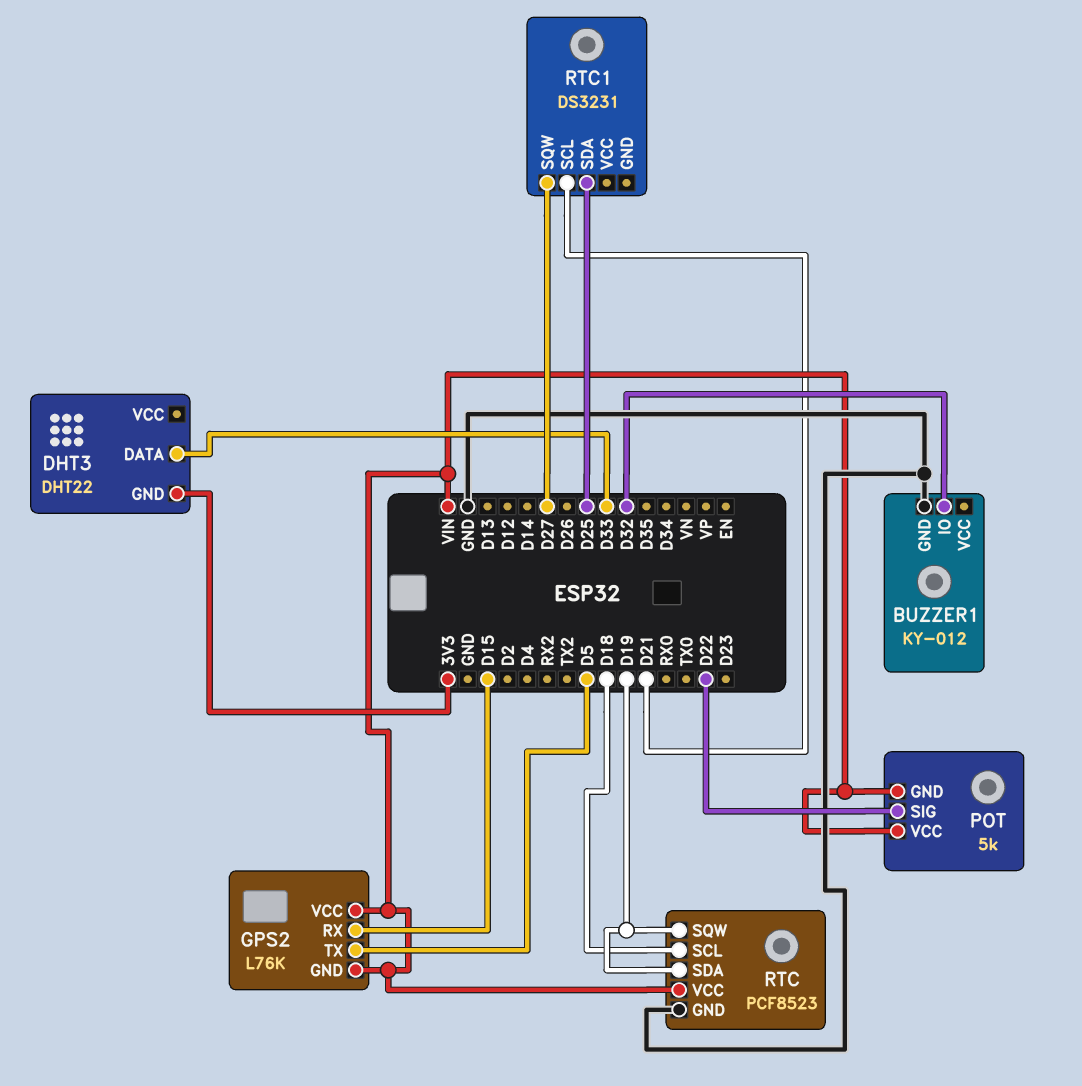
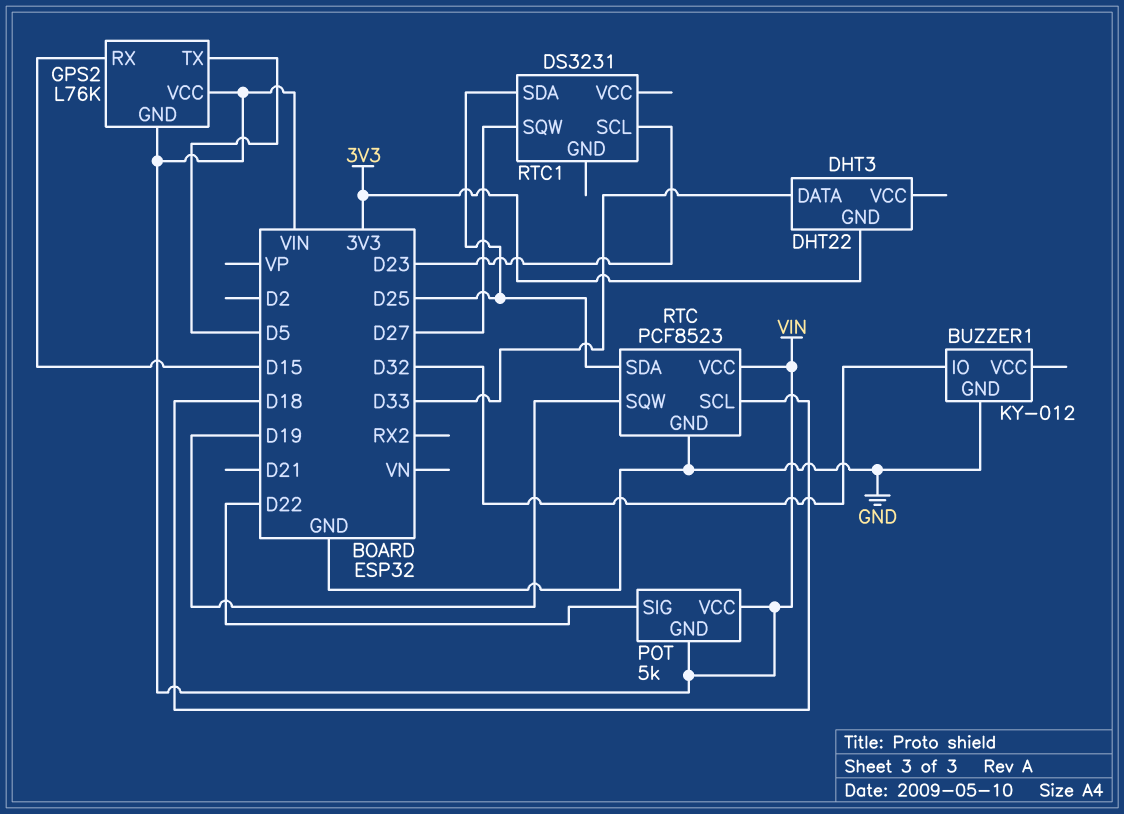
RTC pin SDA: D19 -> D25
RTC1 pin SCL: D21 -> D23

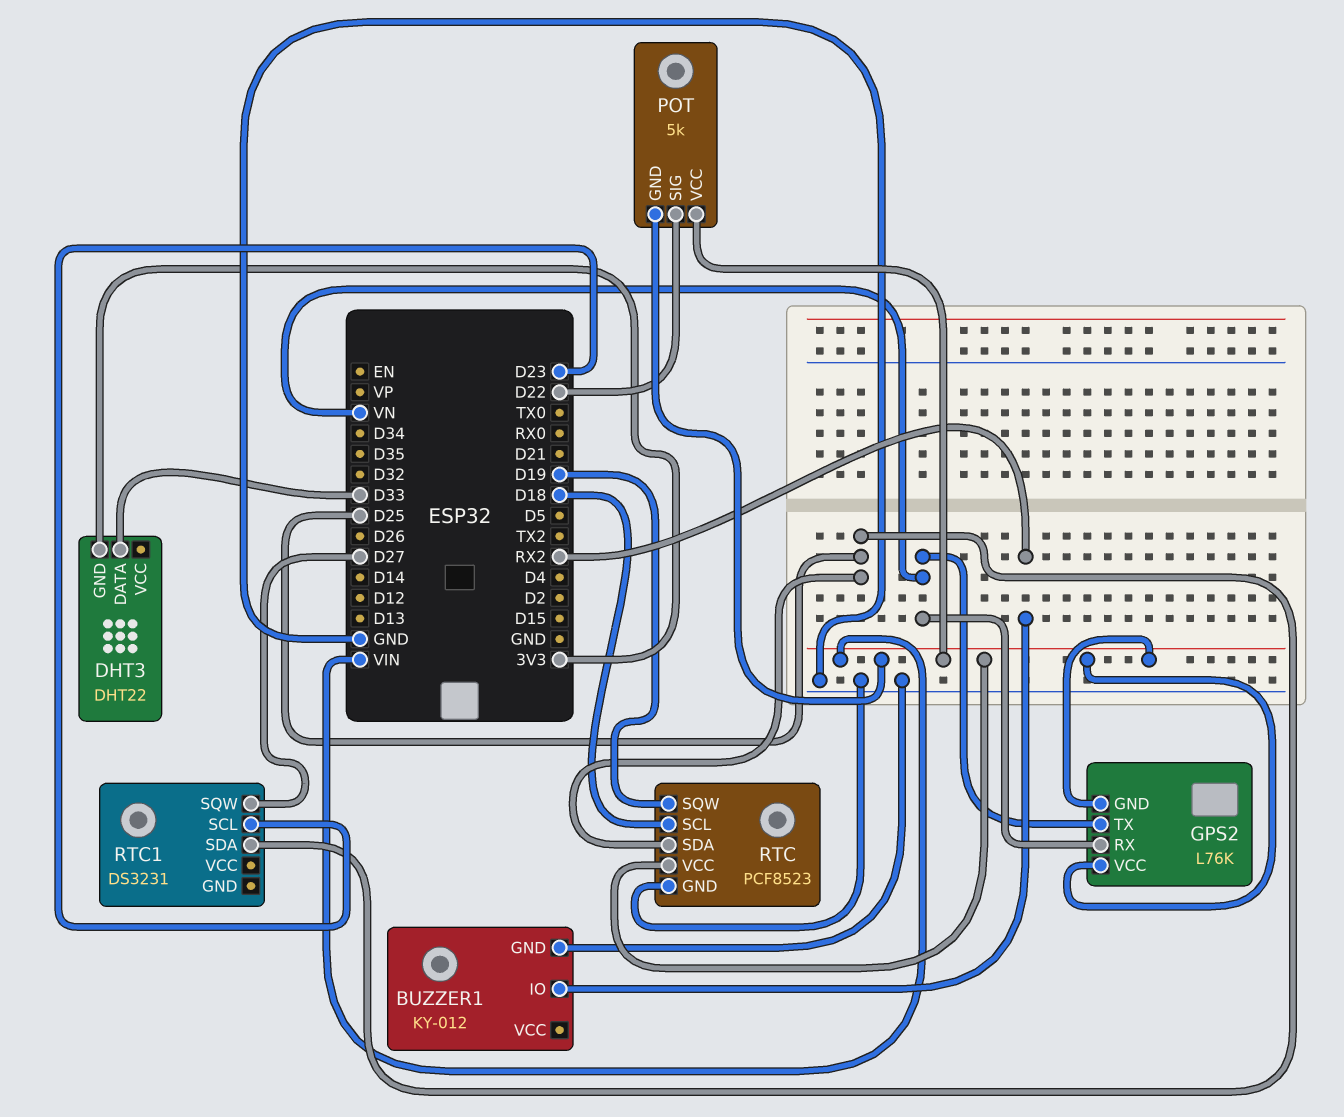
BUZZER1 pin IO: D32 -> RX2
GPS2 pin RX: D15 -> VN
GPS2 pin TX: D5 -> VN

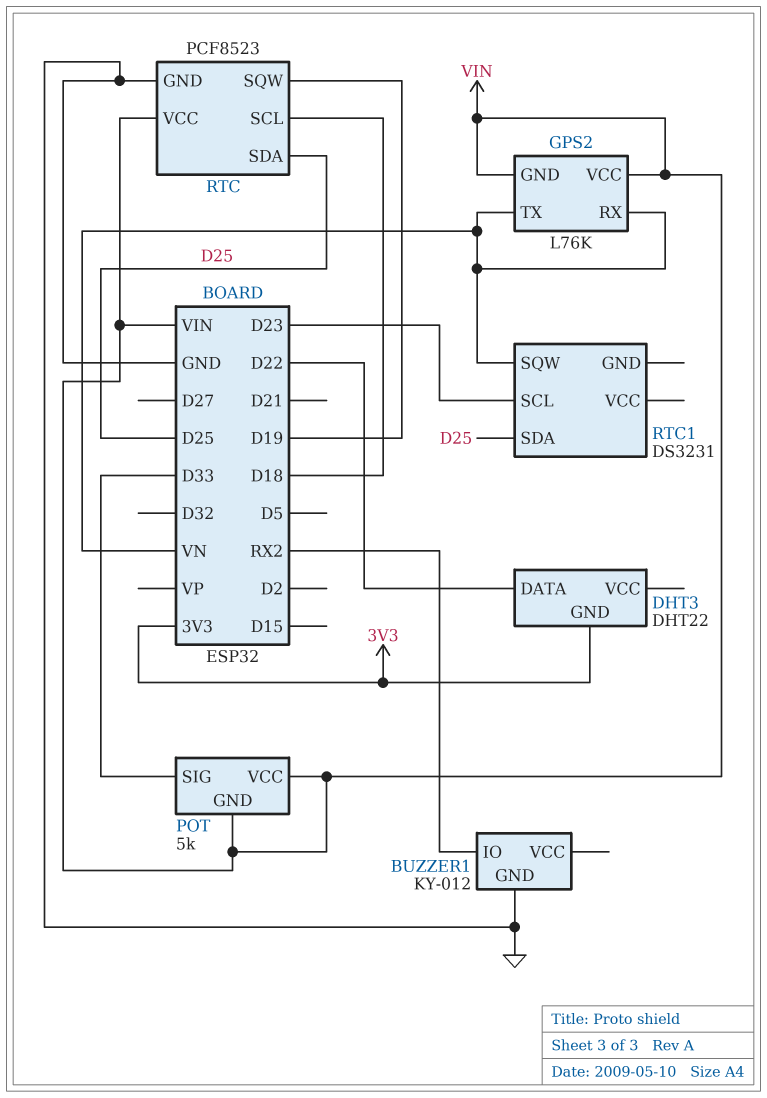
DHT3 pin DATA: D33 -> D22
POT pin SIG: D22 -> D33
RTC1 pin SQW: D27 -> VN

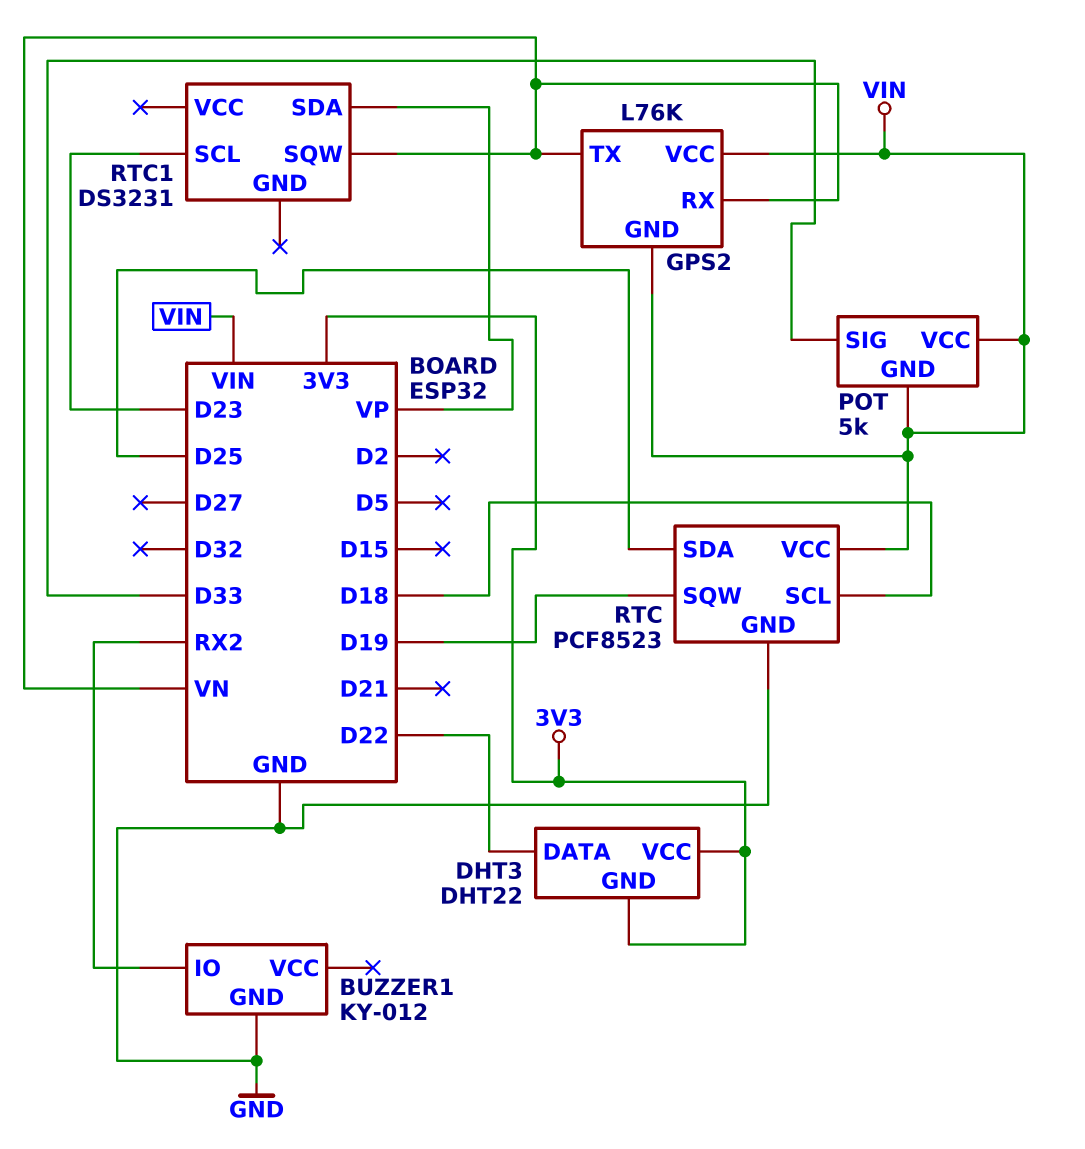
DHT3 pin VCC: none -> 3V3
RTC1 pin SDA: D25 -> VP

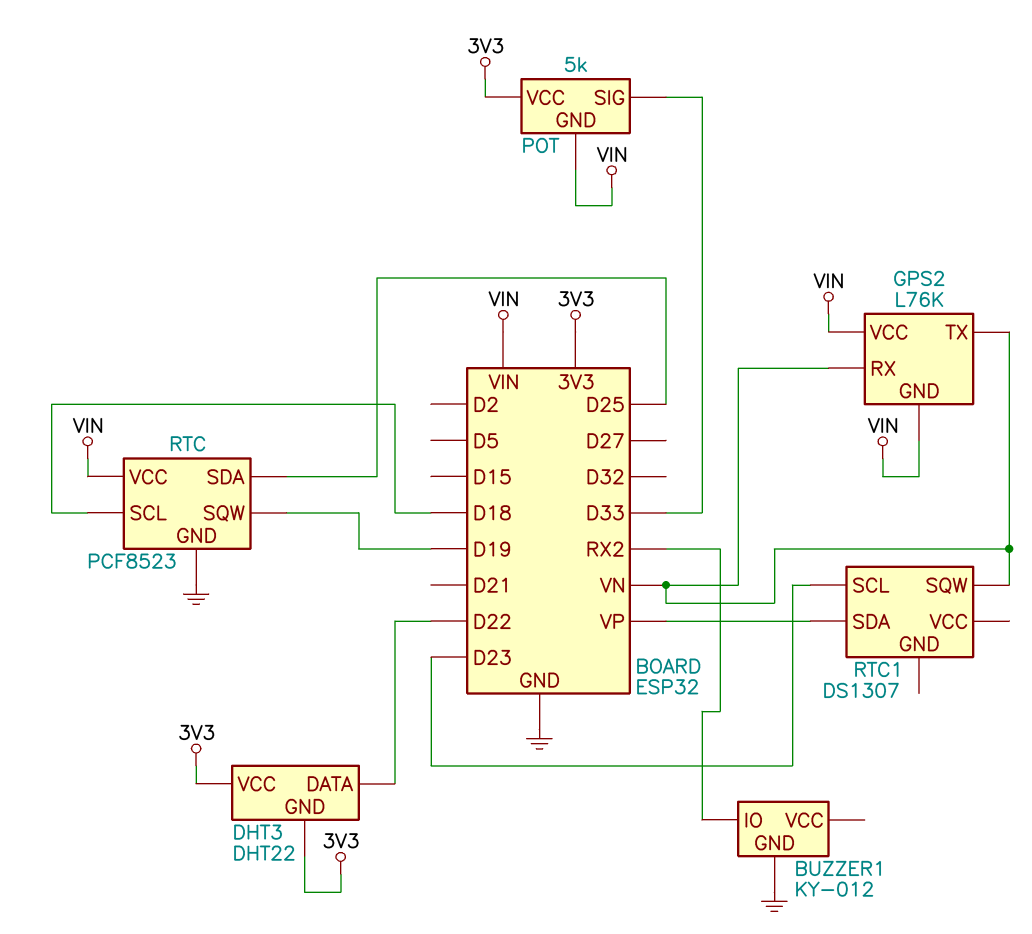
POT pin VCC: VIN -> 3V3
RTC1: DS3231 -> DS1307

